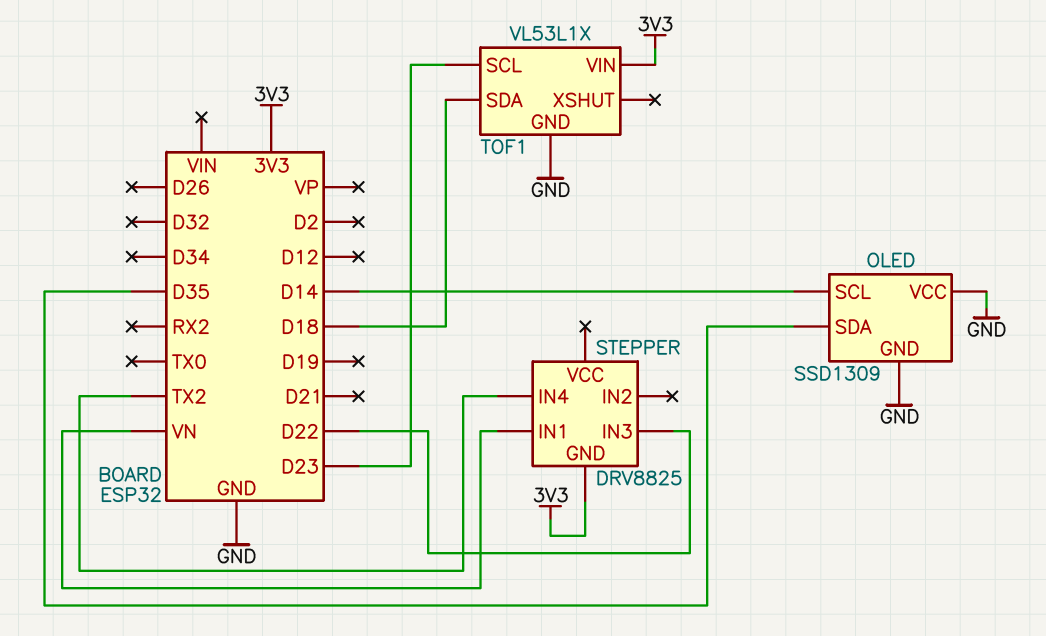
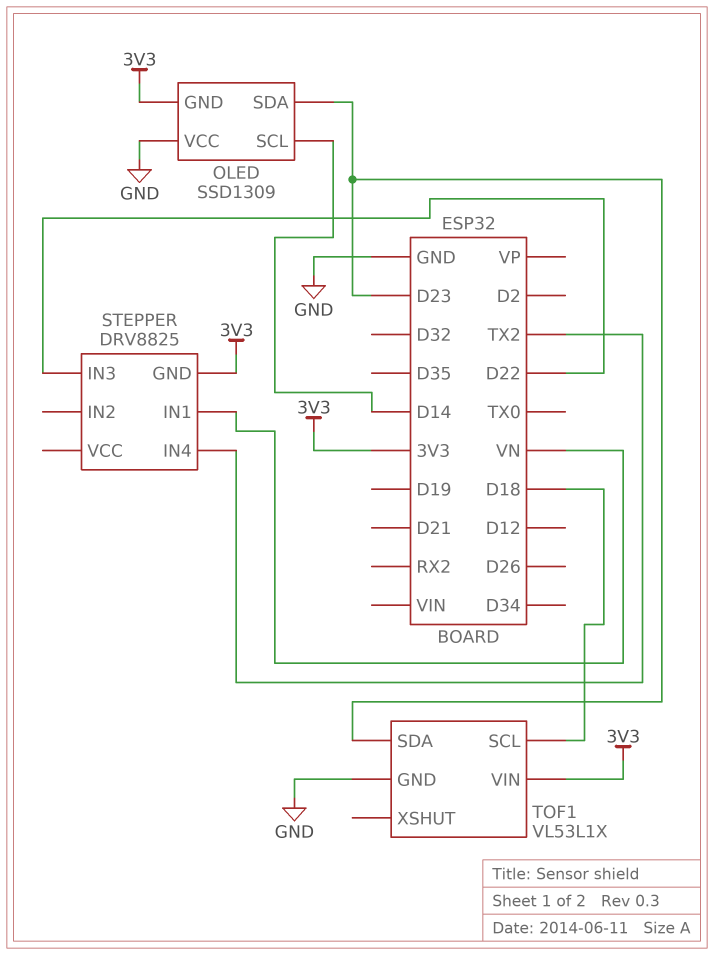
OLED pin GND: GND -> 3V3
OLED pin SDA: D35 -> D23
TOF1 pin SCL: D23 -> D18
TOF1 pin SDA: D18 -> D23

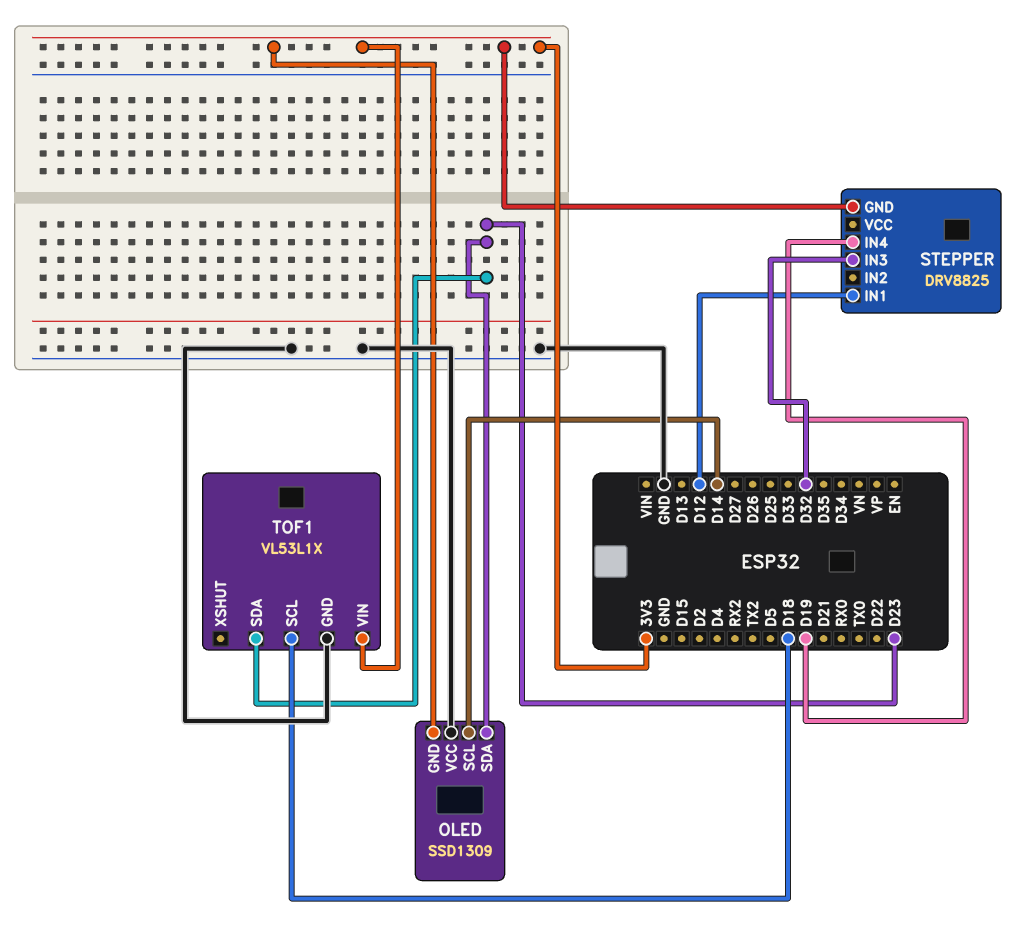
STEPPER pin IN1: VN -> D12
STEPPER pin IN3: D22 -> D32
STEPPER pin IN4: TX2 -> D19

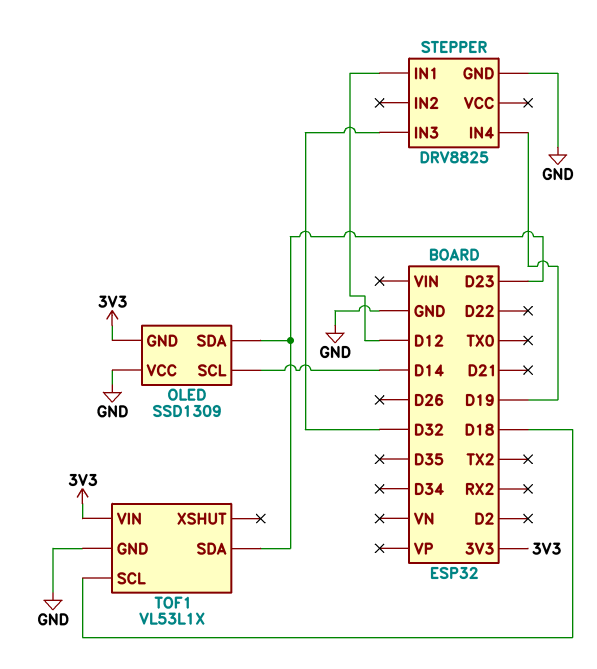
STEPPER pin GND: 3V3 -> GND

